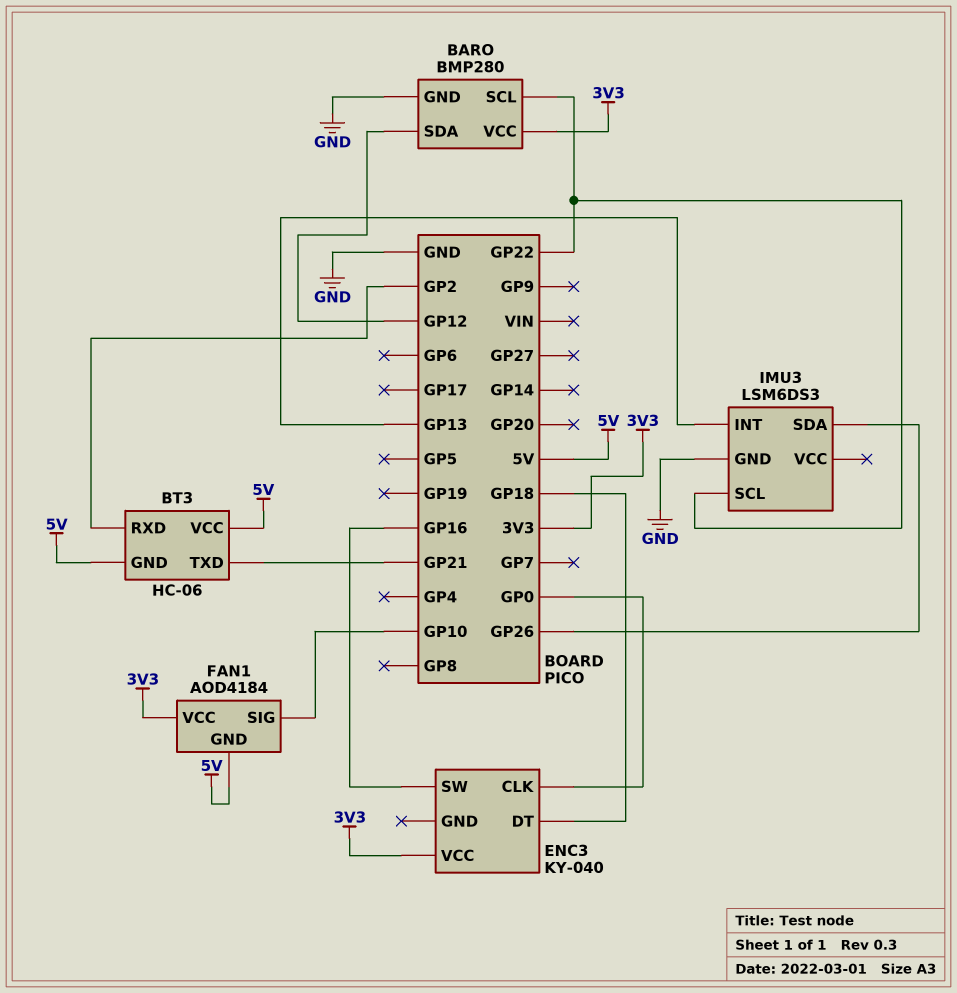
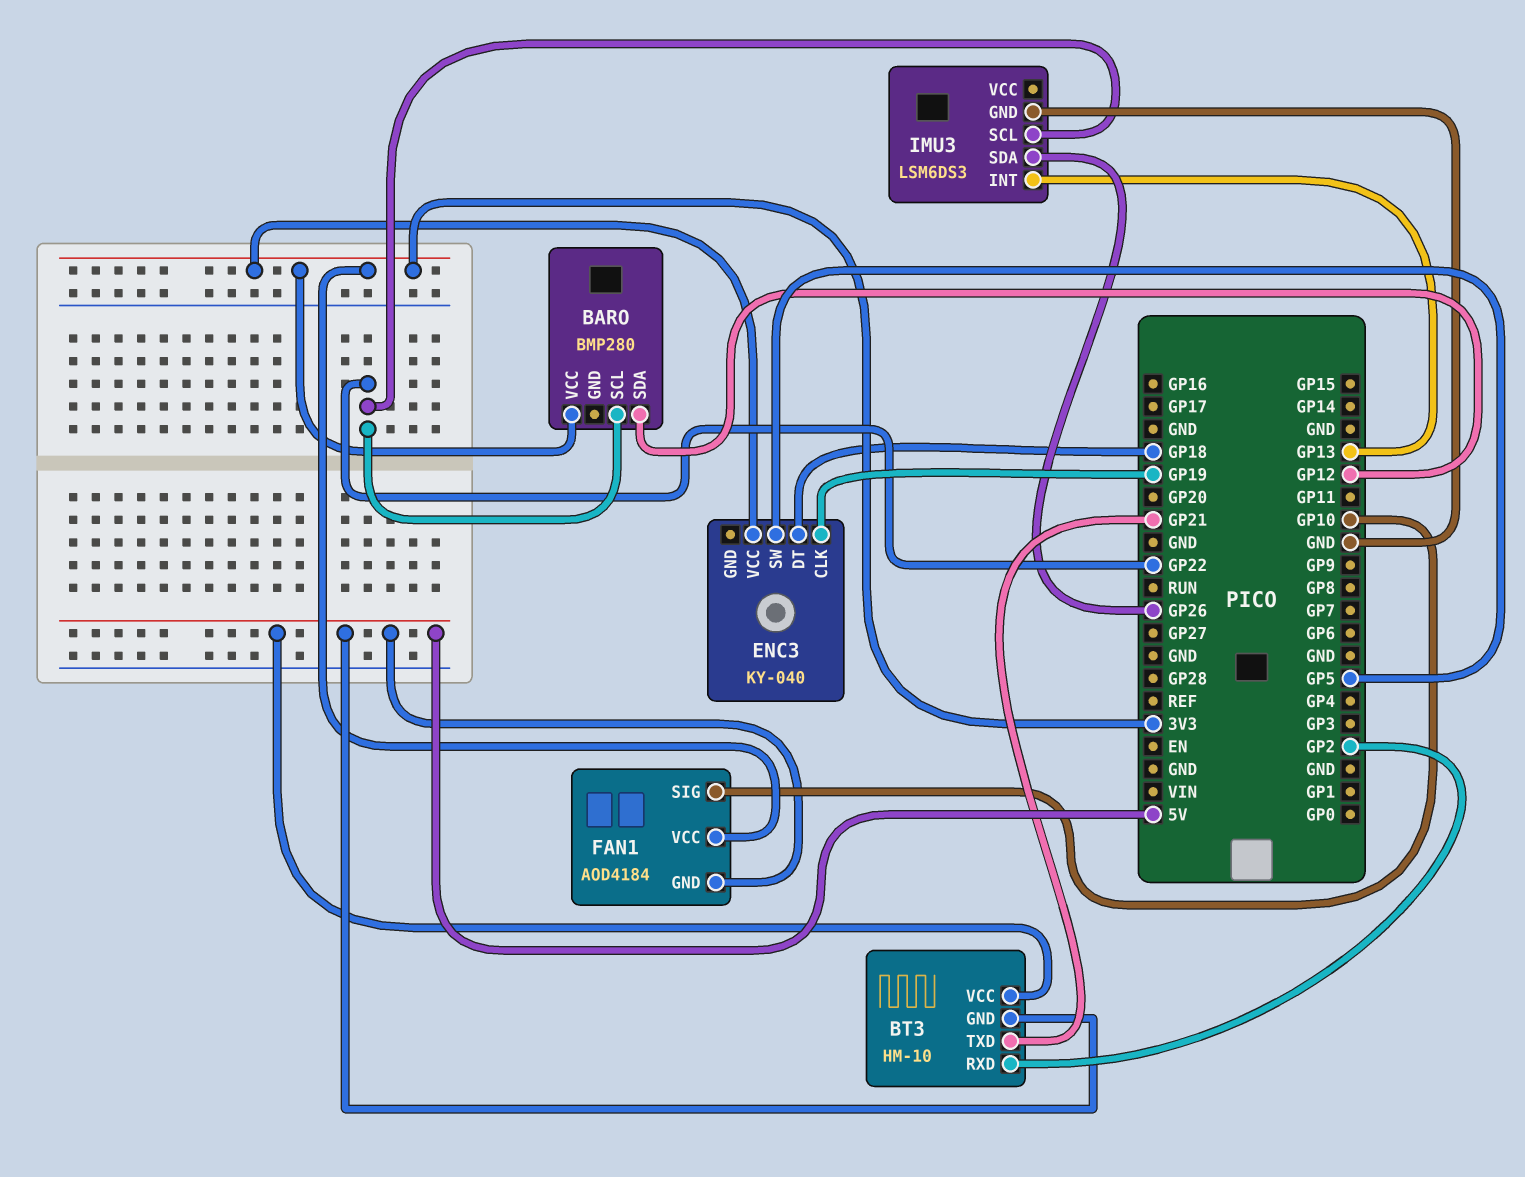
BARO pin GND: GND -> none
BT3: HC-06 -> HM-10
ENC3 pin CLK: GP0 -> GP19
ENC3 pin SW: GP16 -> GP5

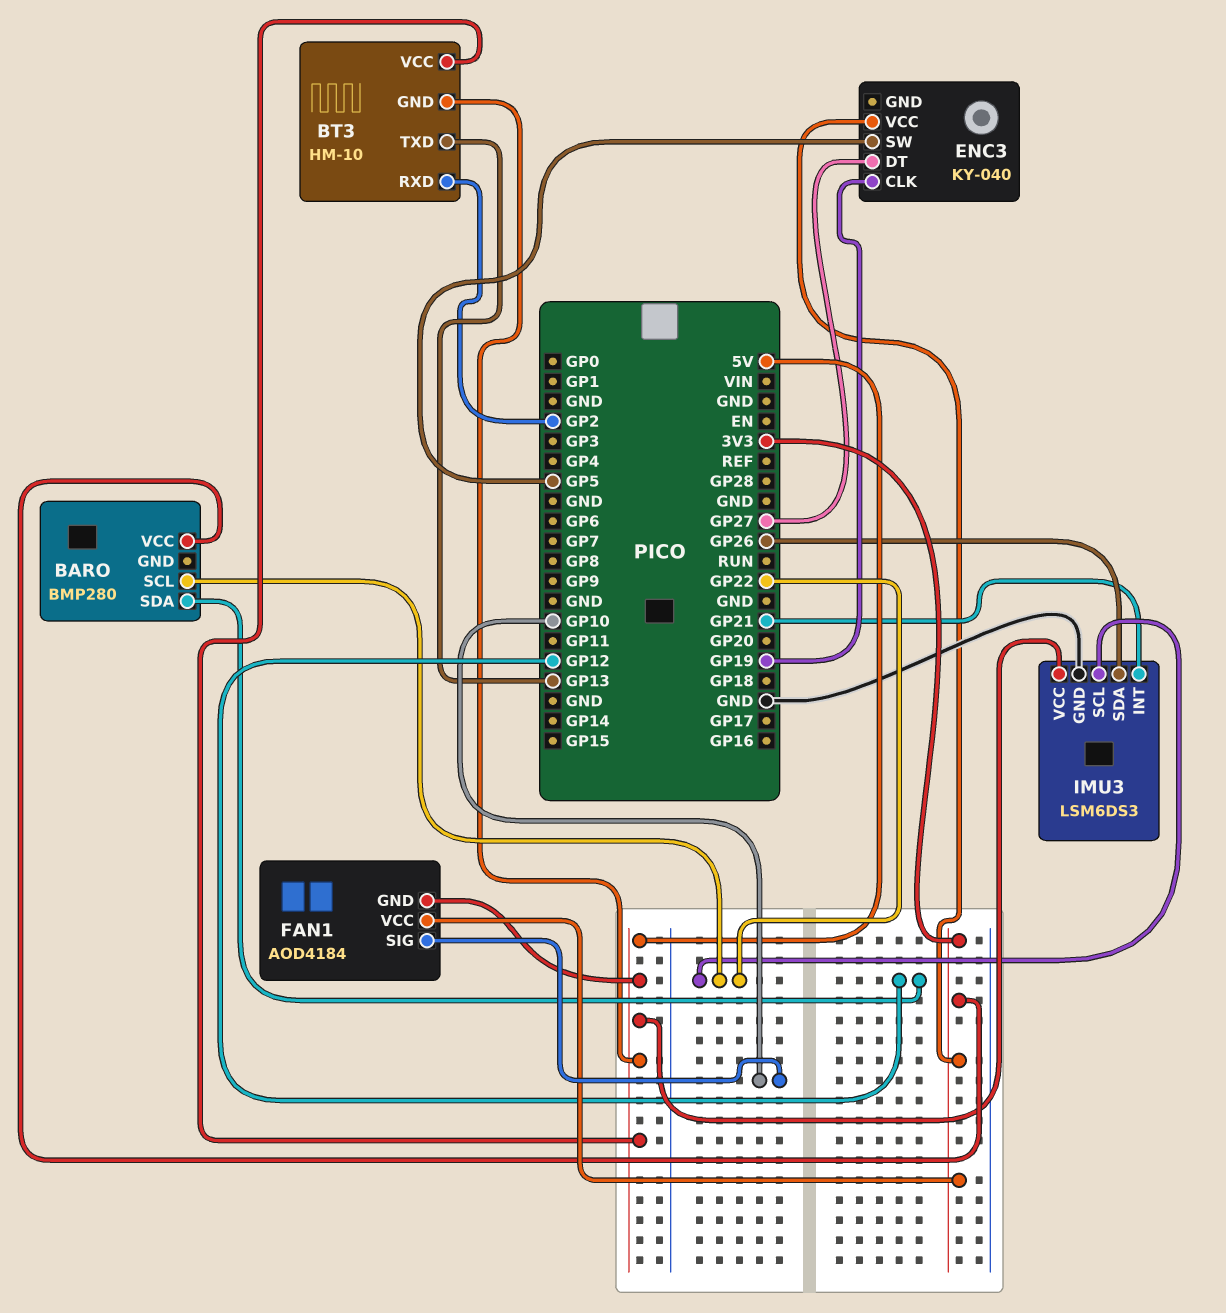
BT3 pin TXD: GP21 -> GP13
ENC3 pin DT: GP18 -> GP27
IMU3 pin INT: GP13 -> GP21
IMU3 pin VCC: none -> 5V

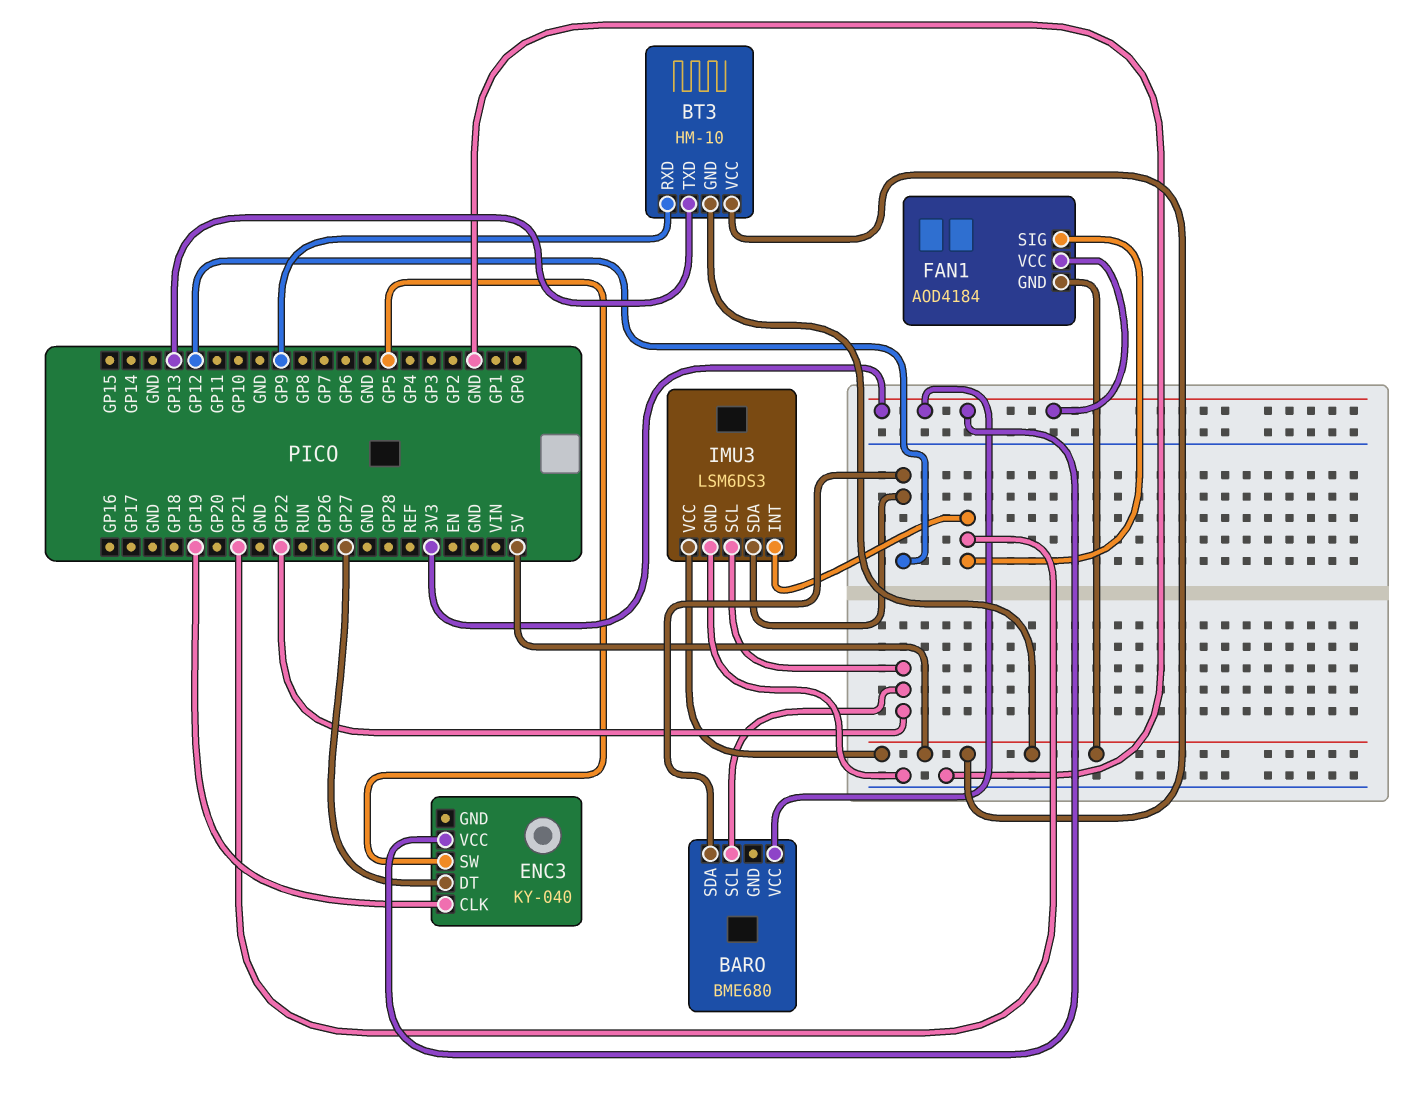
BARO: BMP280 -> BME680
BT3 pin RXD: GP2 -> GP9
FAN1 pin SIG: GP10 -> GP21
IMU3 pin SDA: GP26 -> GP12

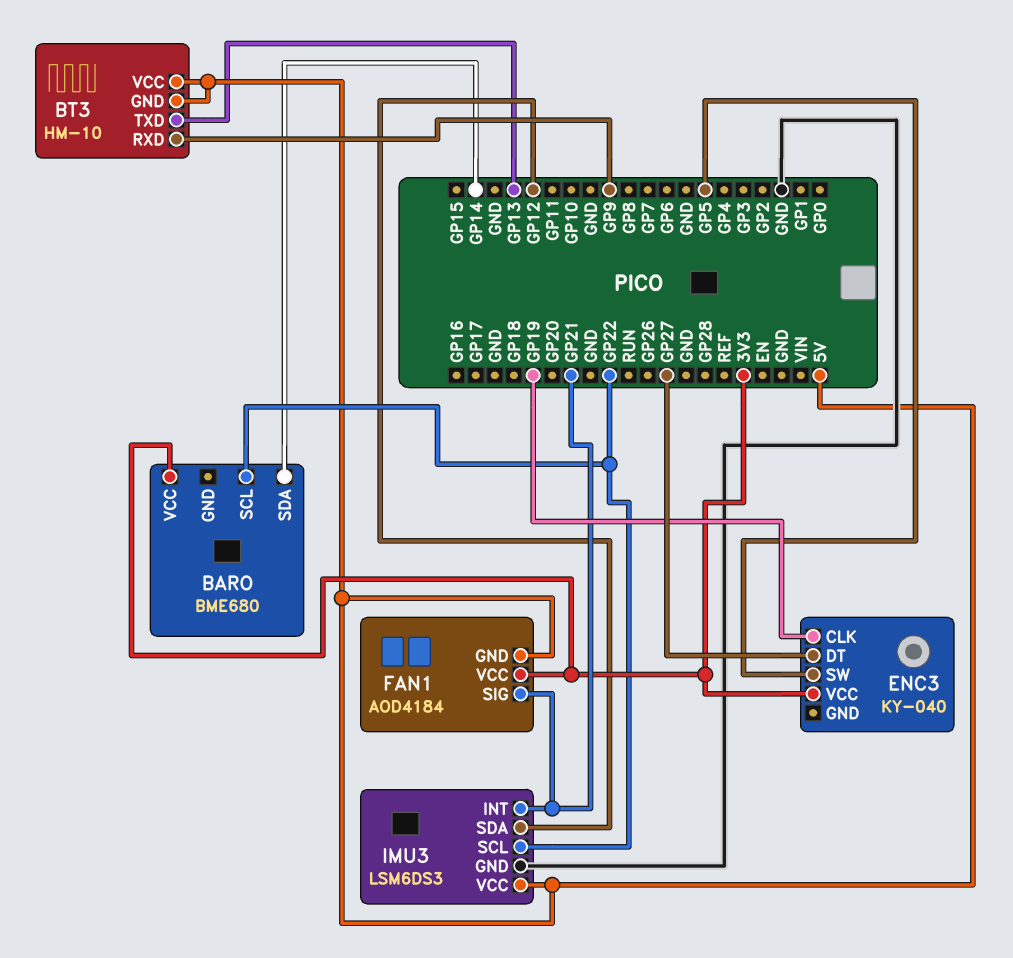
BARO pin SDA: GP12 -> GP14

